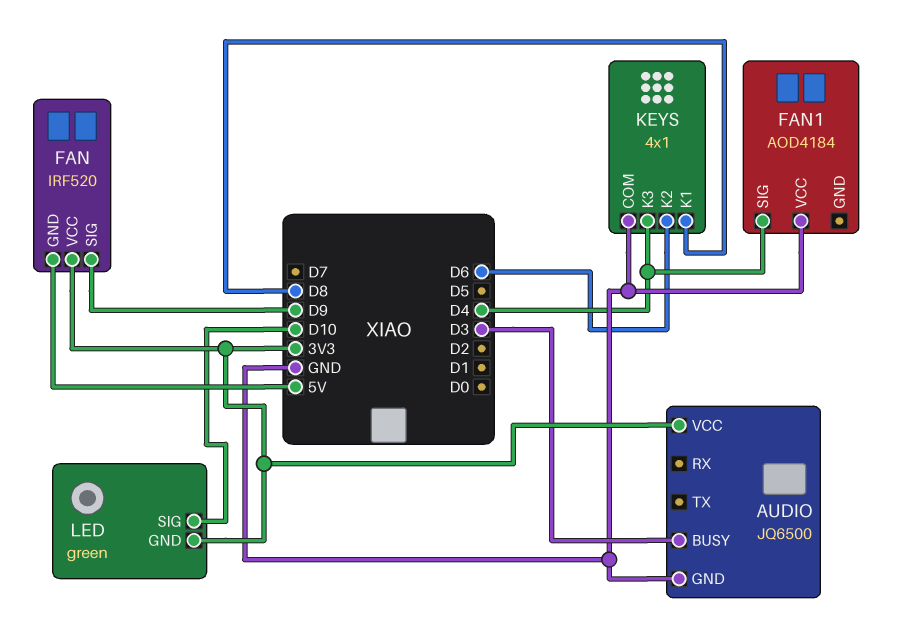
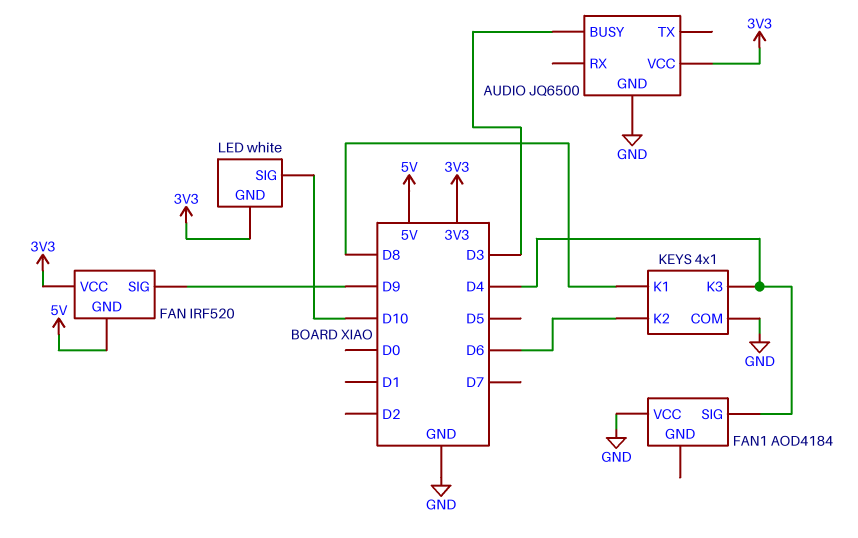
LED: green -> white

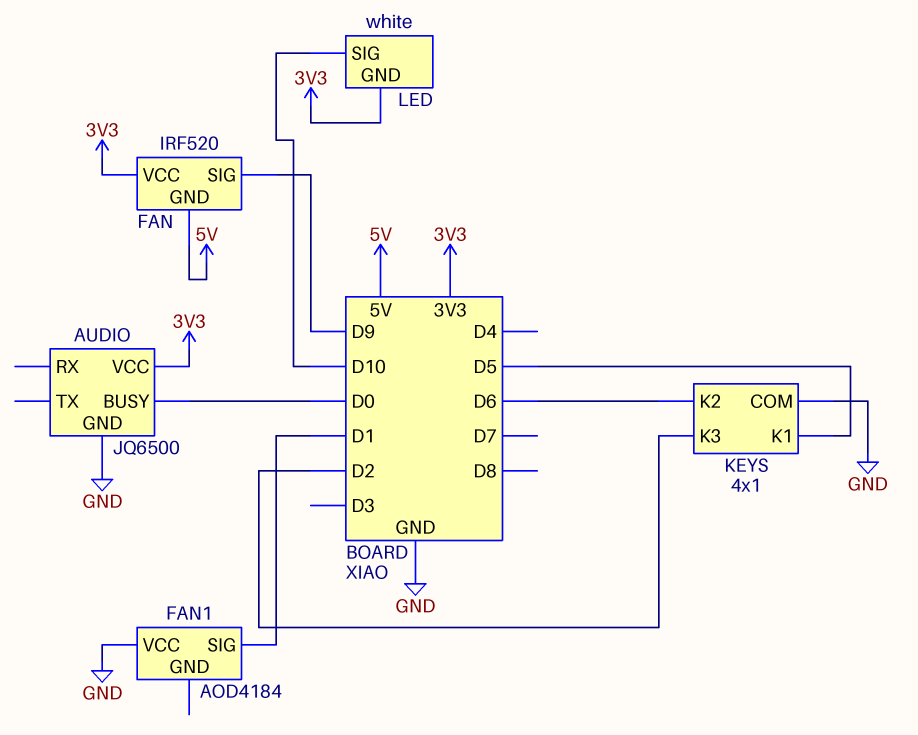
AUDIO pin BUSY: D3 -> D0
FAN1 pin SIG: D4 -> D1
KEYS pin K1: D8 -> D5
KEYS pin K3: D4 -> D2

